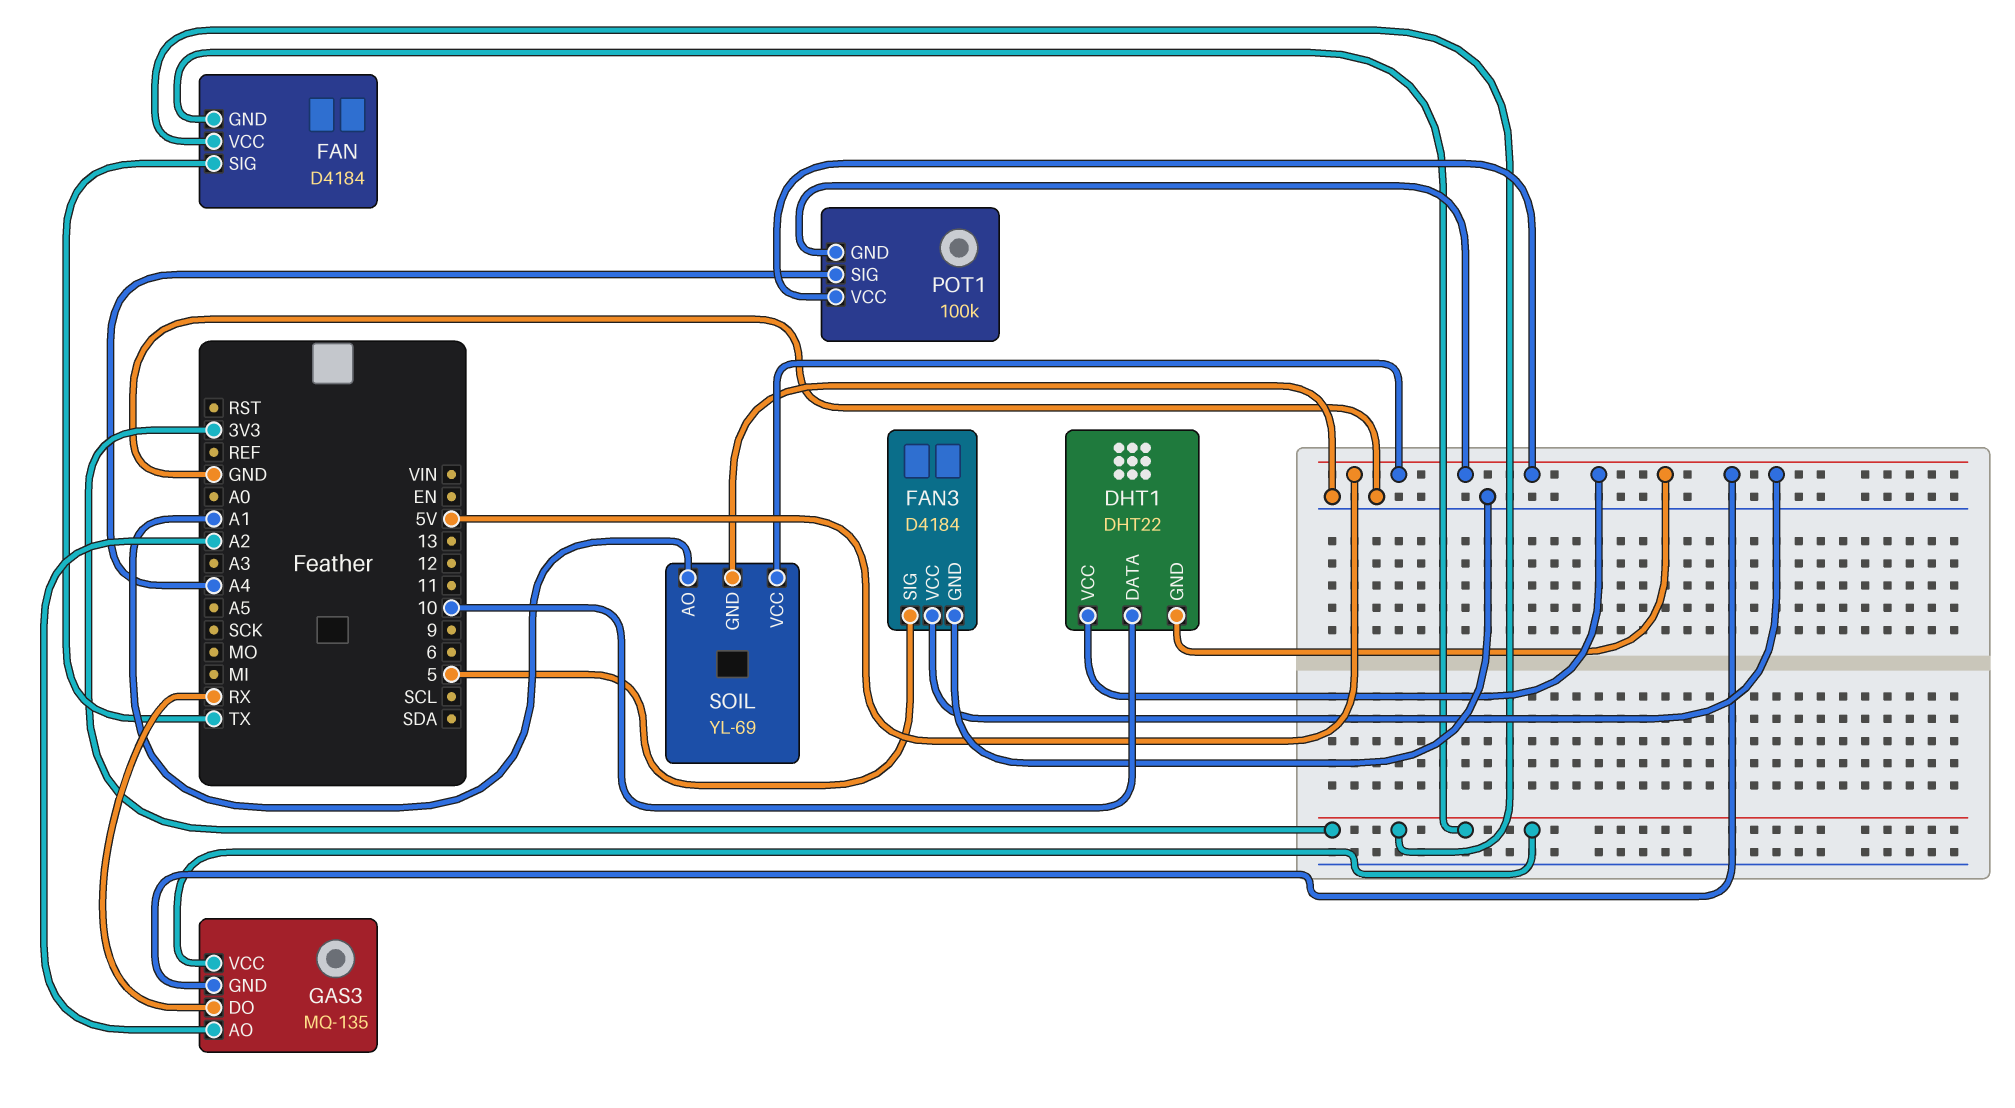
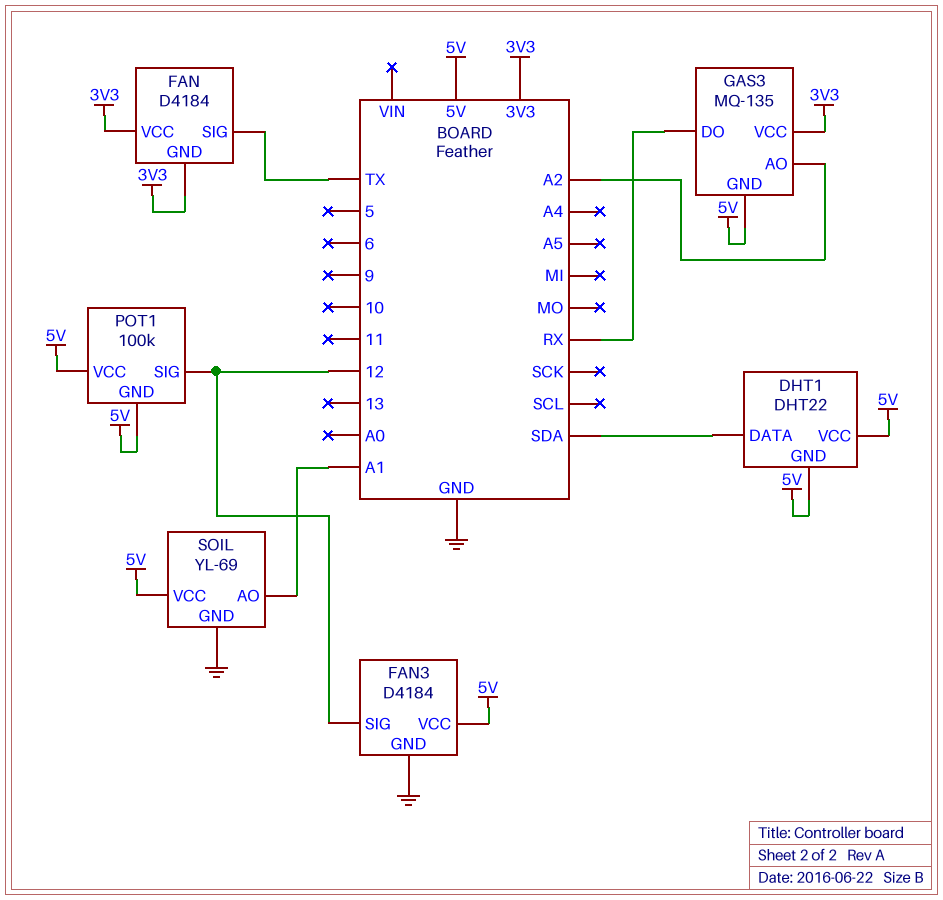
DHT1 pin DATA: 10 -> SDA
FAN3 pin SIG: 5 -> 12
POT1 pin SIG: A4 -> 12

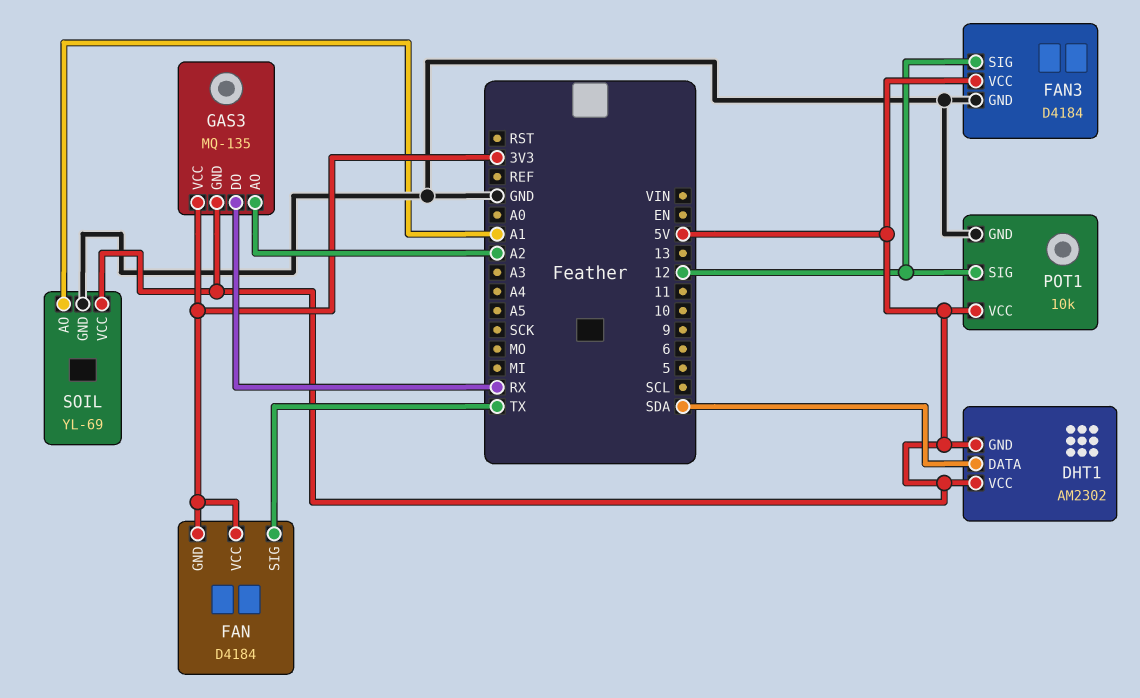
DHT1: DHT22 -> AM2302
POT1: 100k -> 10k
POT1 pin GND: 5V -> GND

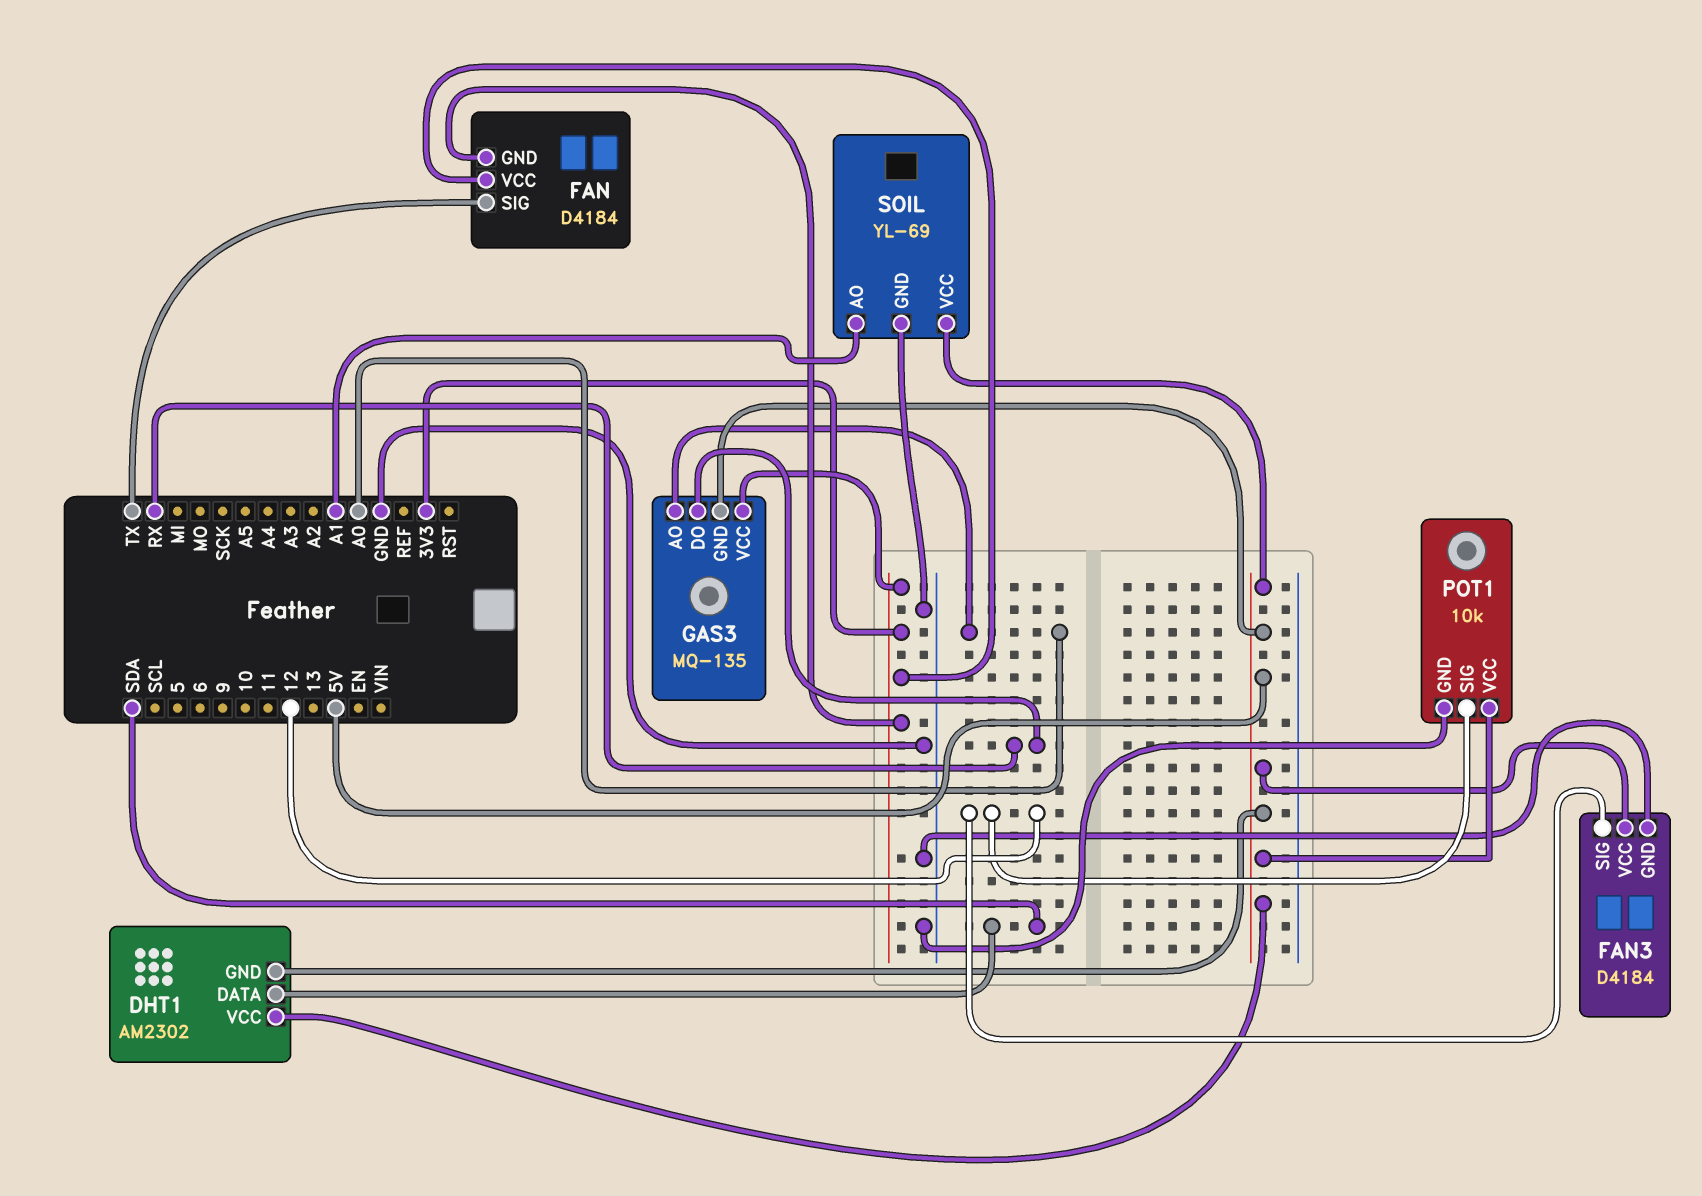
GAS3 pin AO: A2 -> A0

